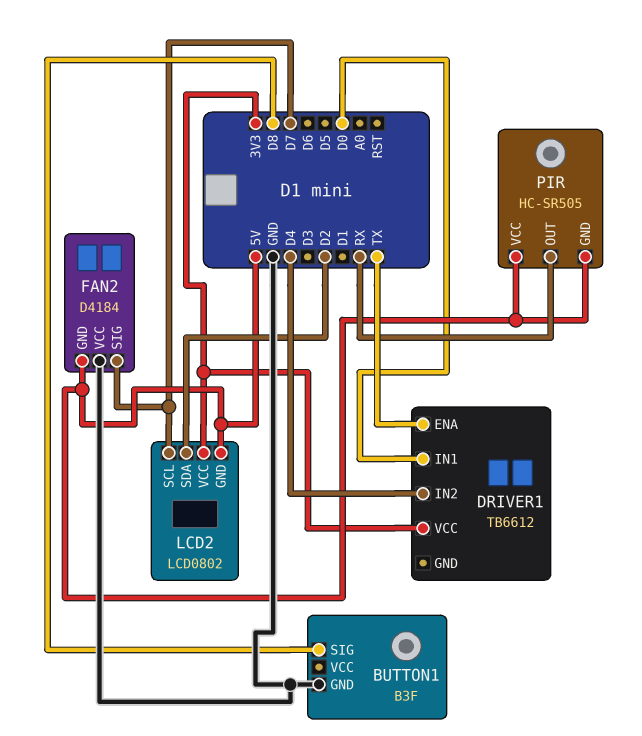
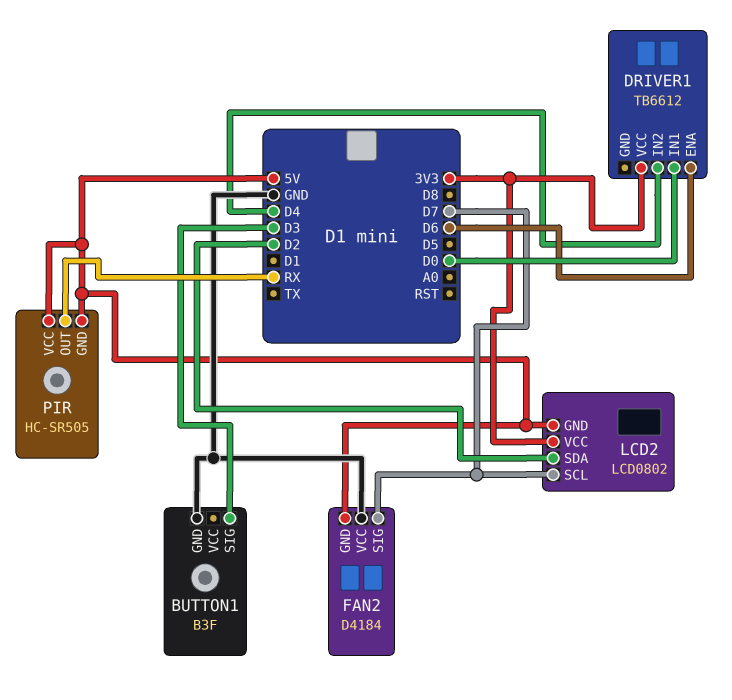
BUTTON1 pin SIG: D8 -> D3
DRIVER1 pin ENA: TX -> D6

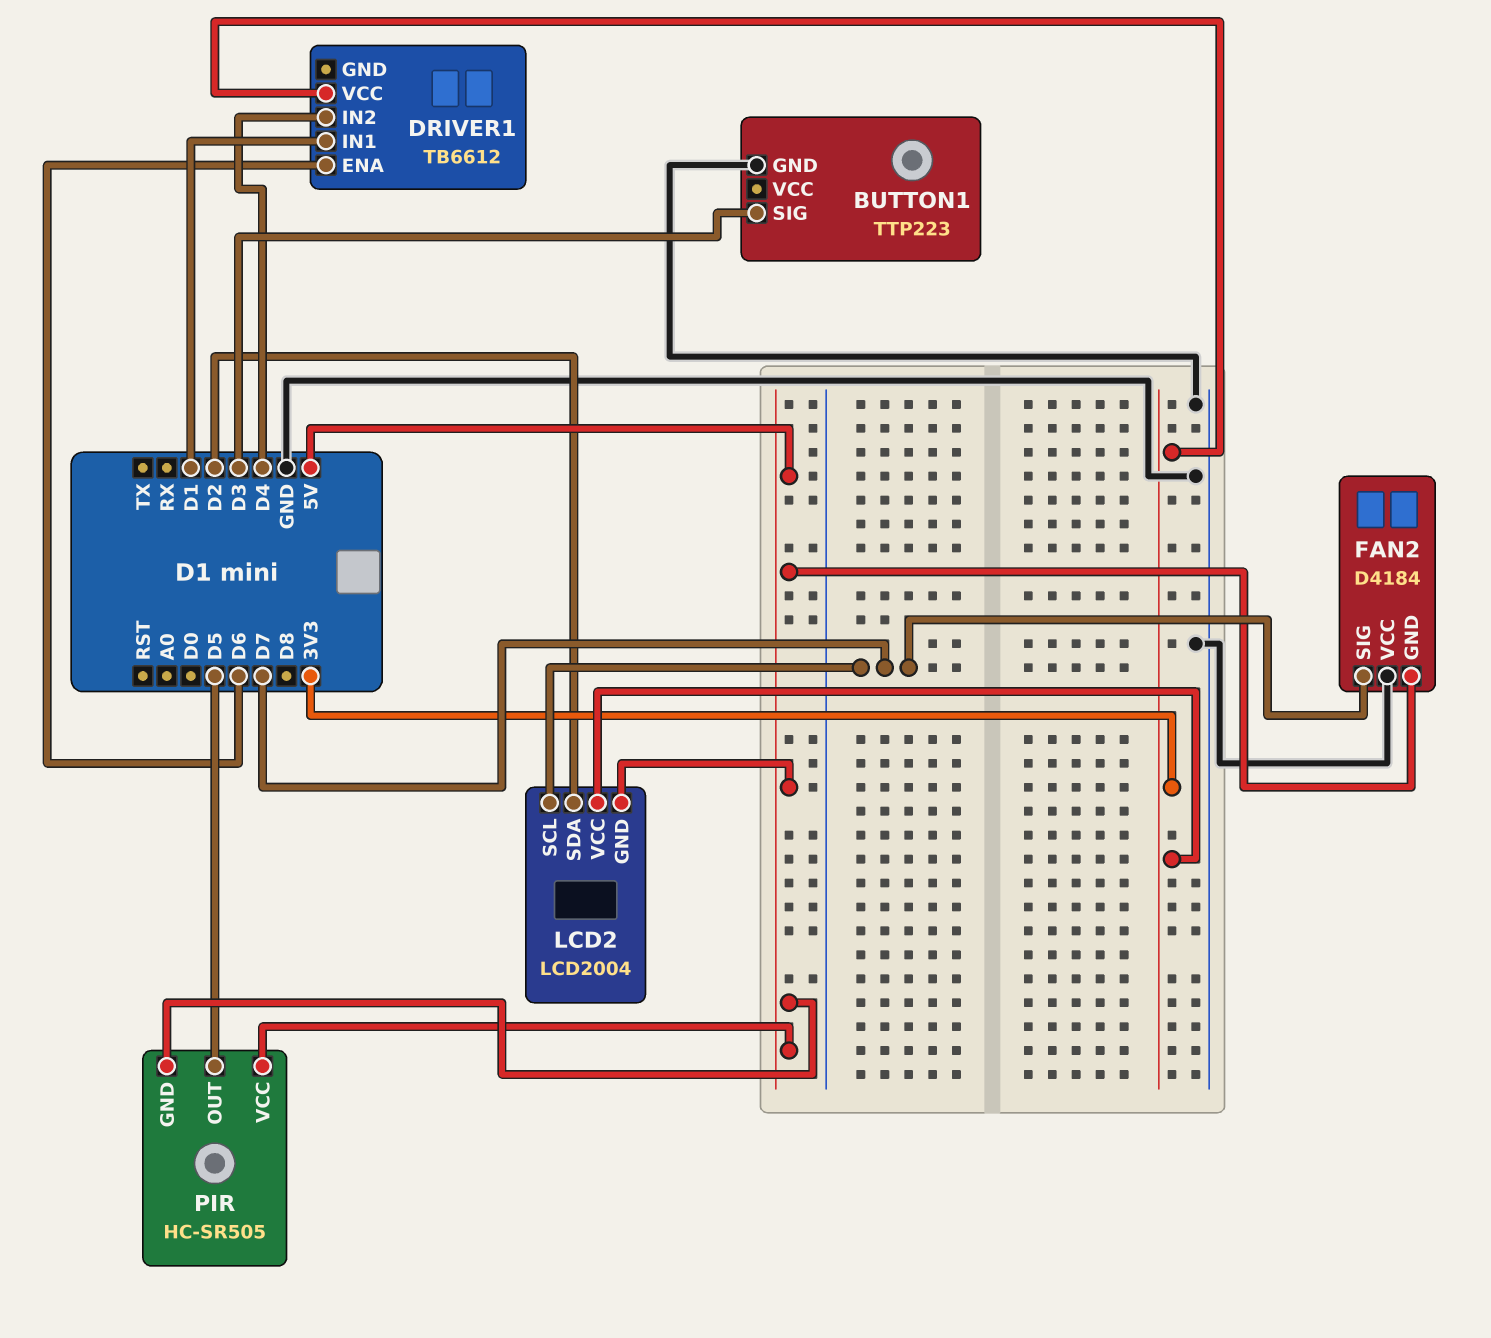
BUTTON1: B3F -> TTP223
DRIVER1 pin IN1: D0 -> D1
LCD2: LCD0802 -> LCD2004
PIR pin OUT: RX -> D5

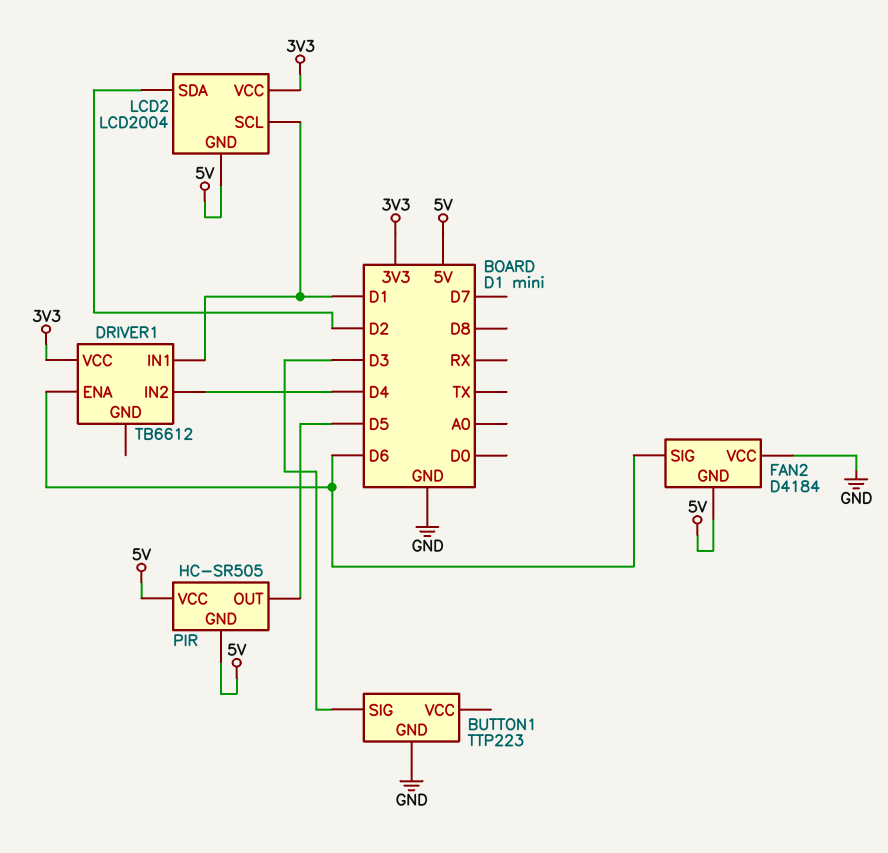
FAN2 pin SIG: D7 -> D6
LCD2 pin SCL: D7 -> D1

